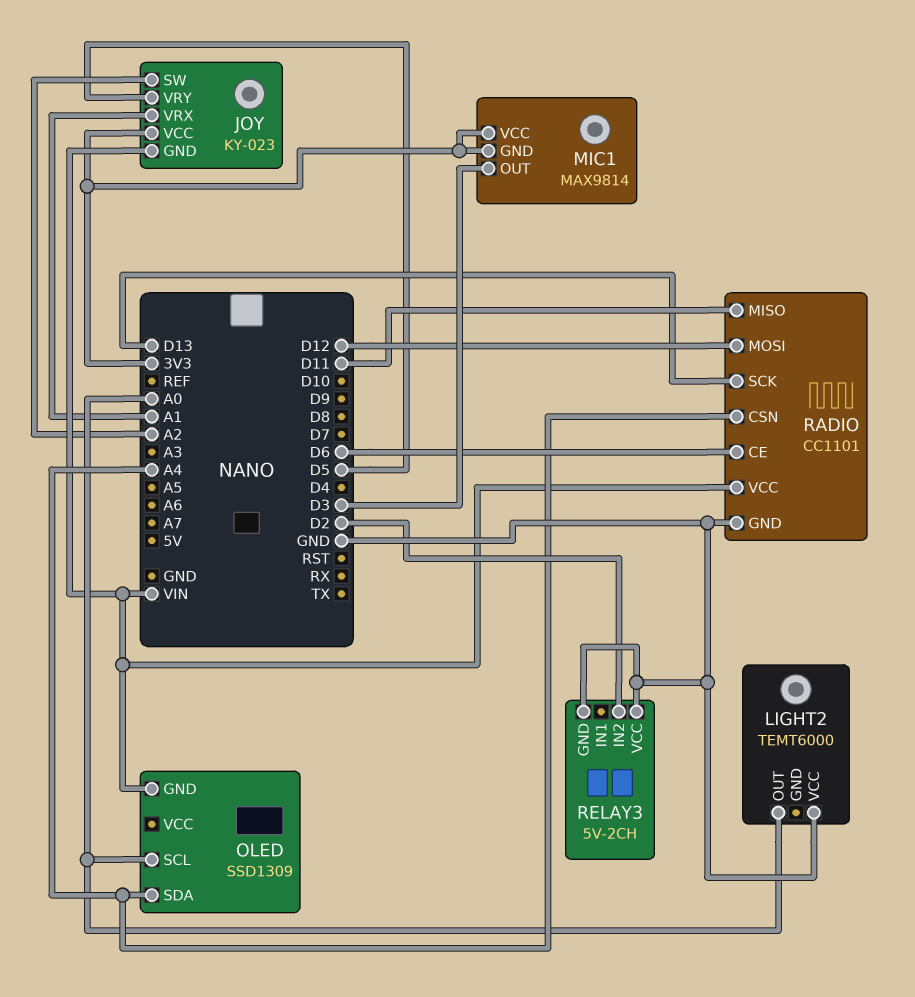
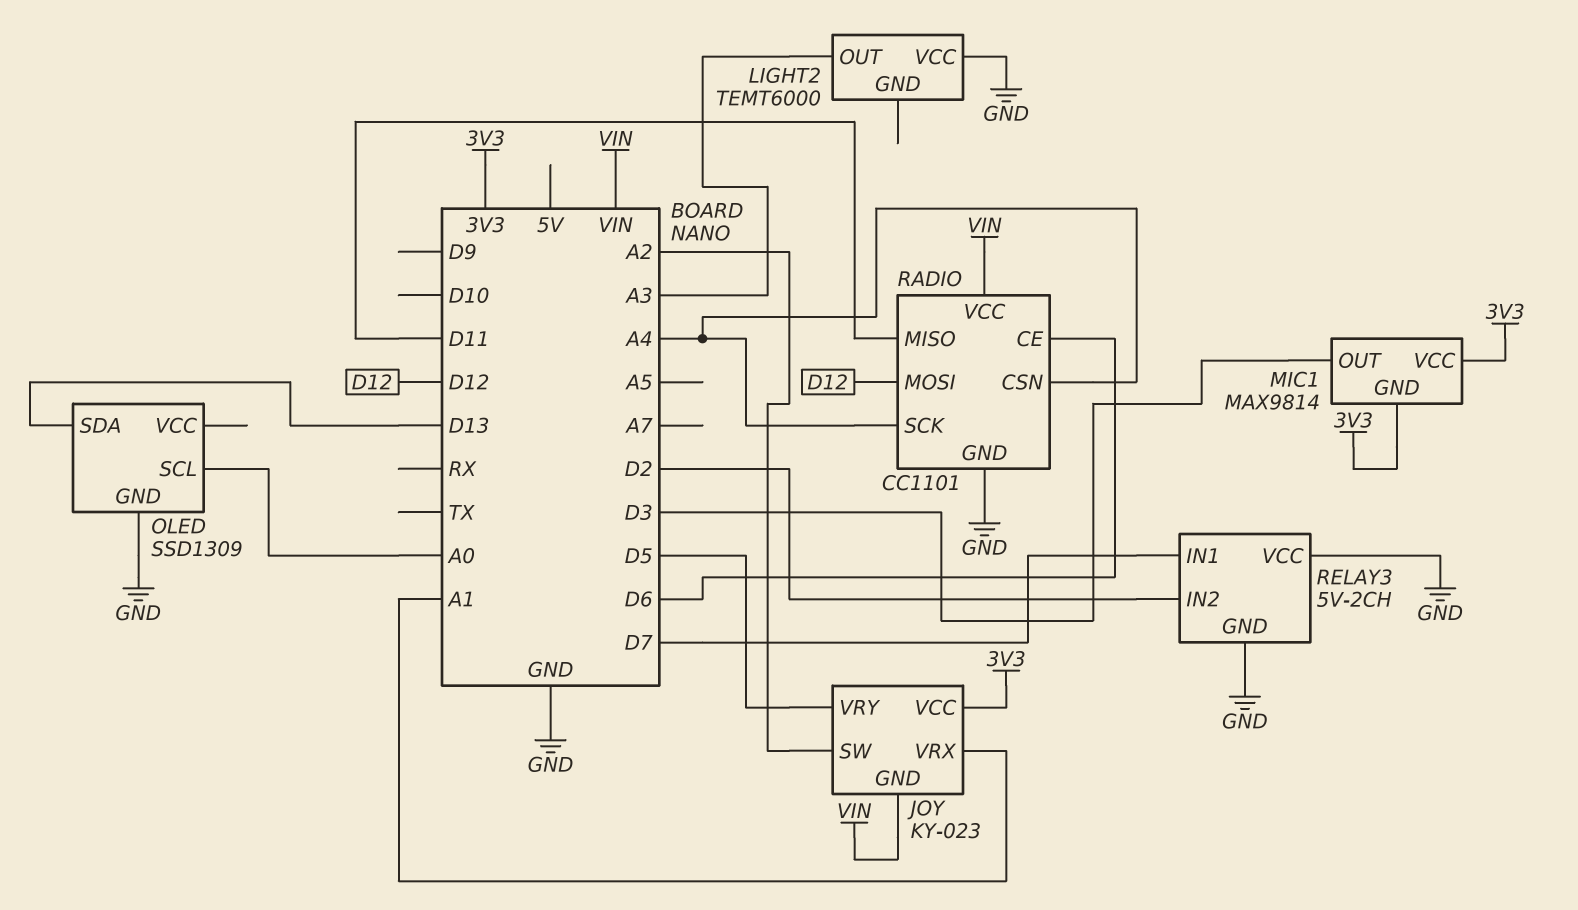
LIGHT2 pin OUT: A0 -> A3
OLED pin GND: VIN -> GND
OLED pin SDA: A4 -> D13
RADIO pin SCK: D13 -> A4
RELAY3 pin IN1: none -> D7

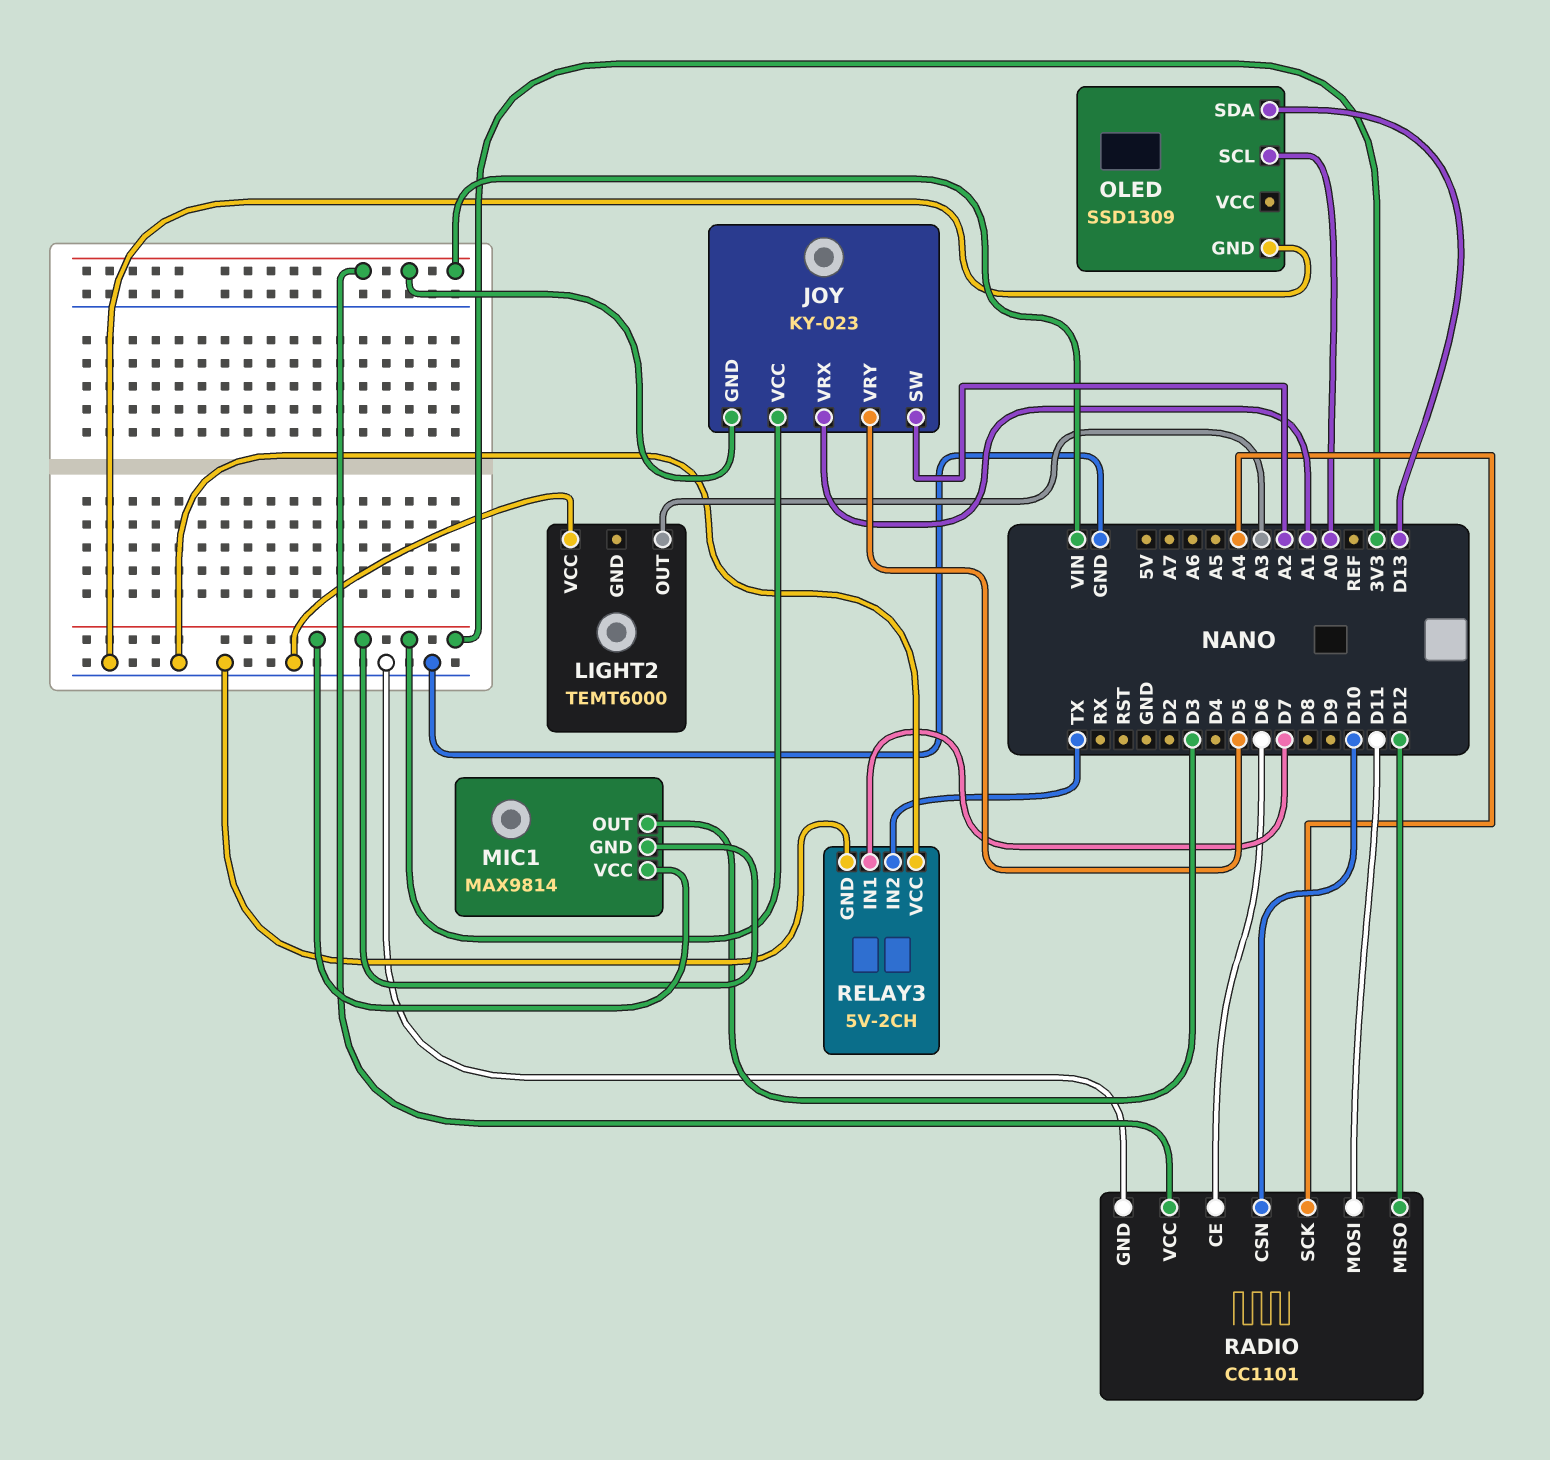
RADIO pin CSN: A4 -> D10
RADIO pin MISO: D11 -> D12
RADIO pin MOSI: D12 -> D11
RELAY3 pin IN2: D2 -> TX

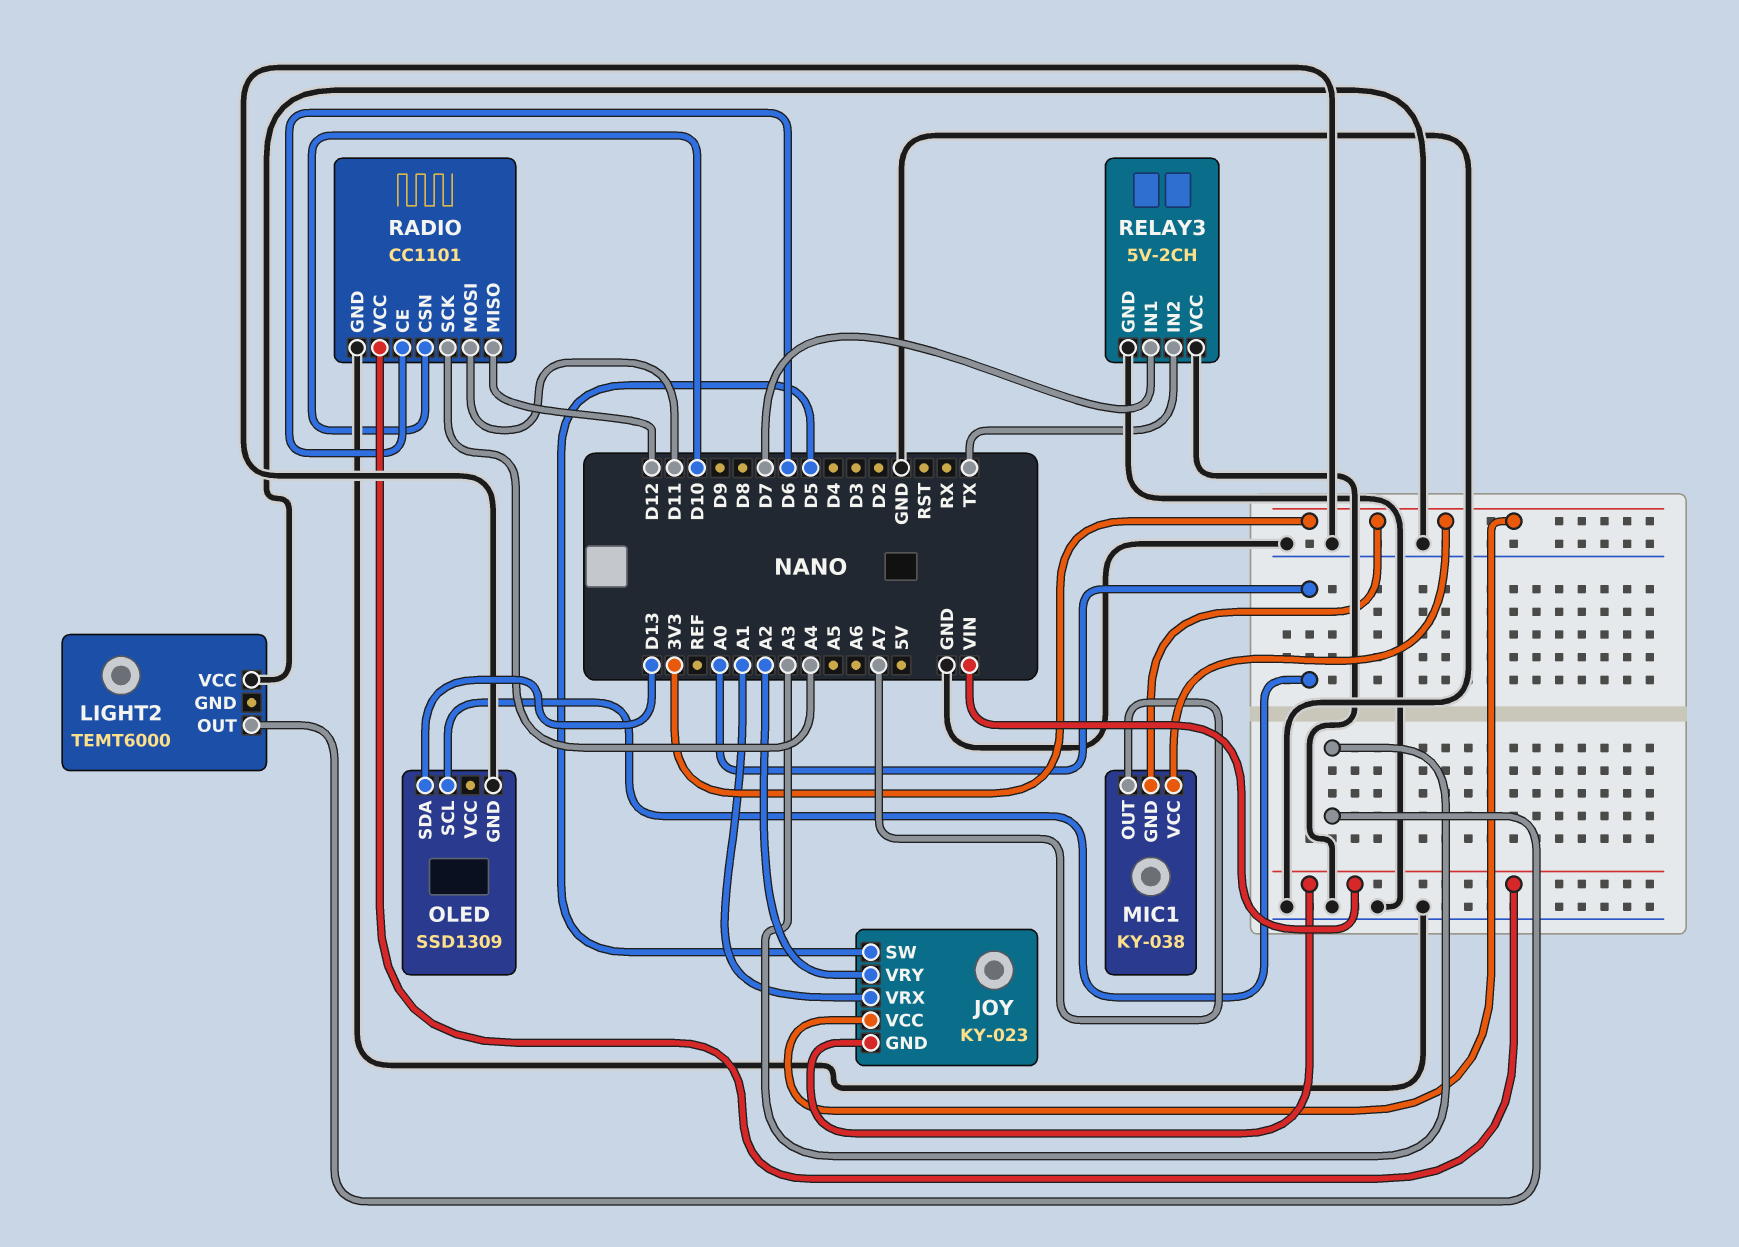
JOY pin SW: A2 -> D5
JOY pin VRY: D5 -> A2
MIC1: MAX9814 -> KY-038
MIC1 pin OUT: D3 -> A7

